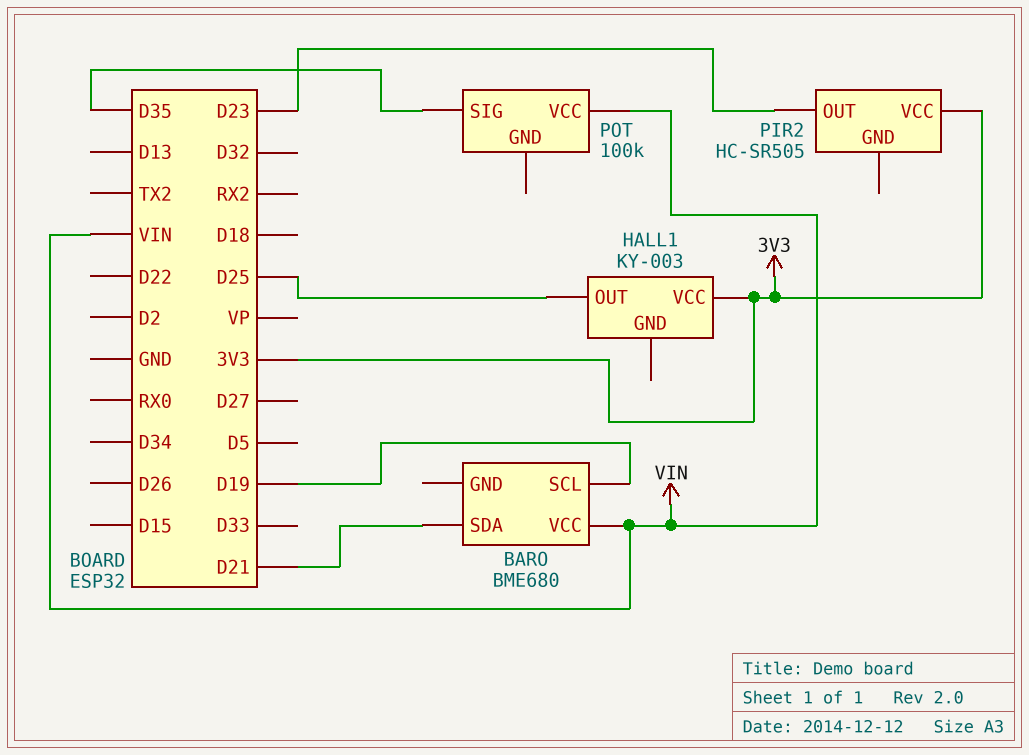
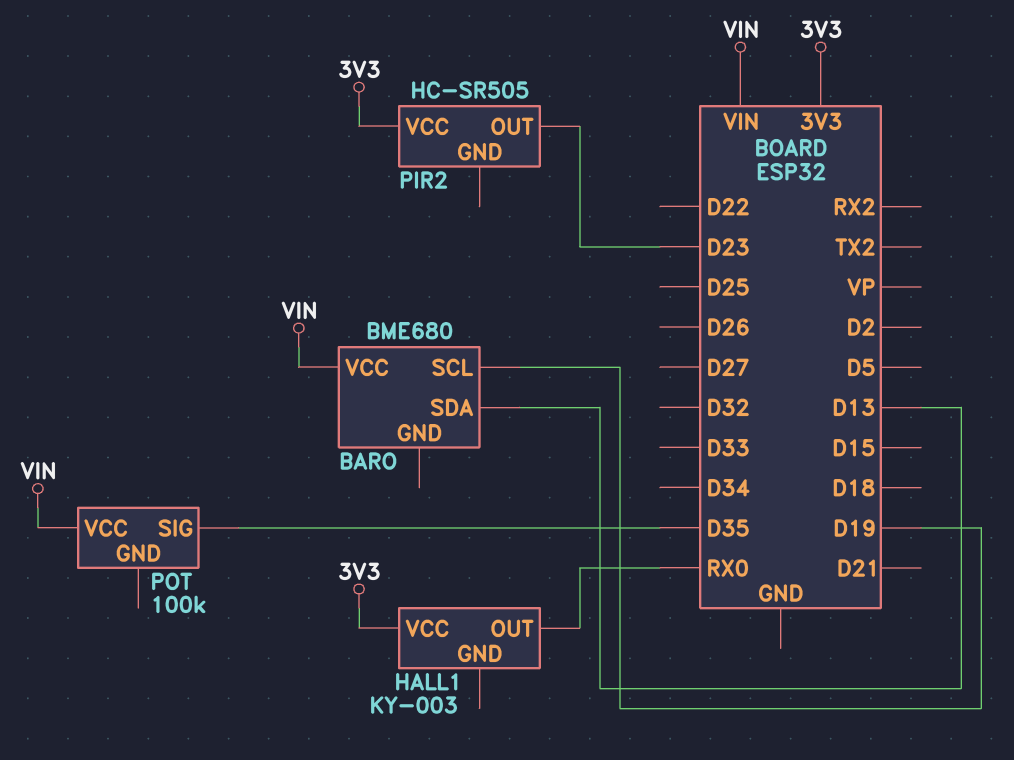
BARO pin SDA: D21 -> D13
HALL1 pin OUT: D25 -> RX0

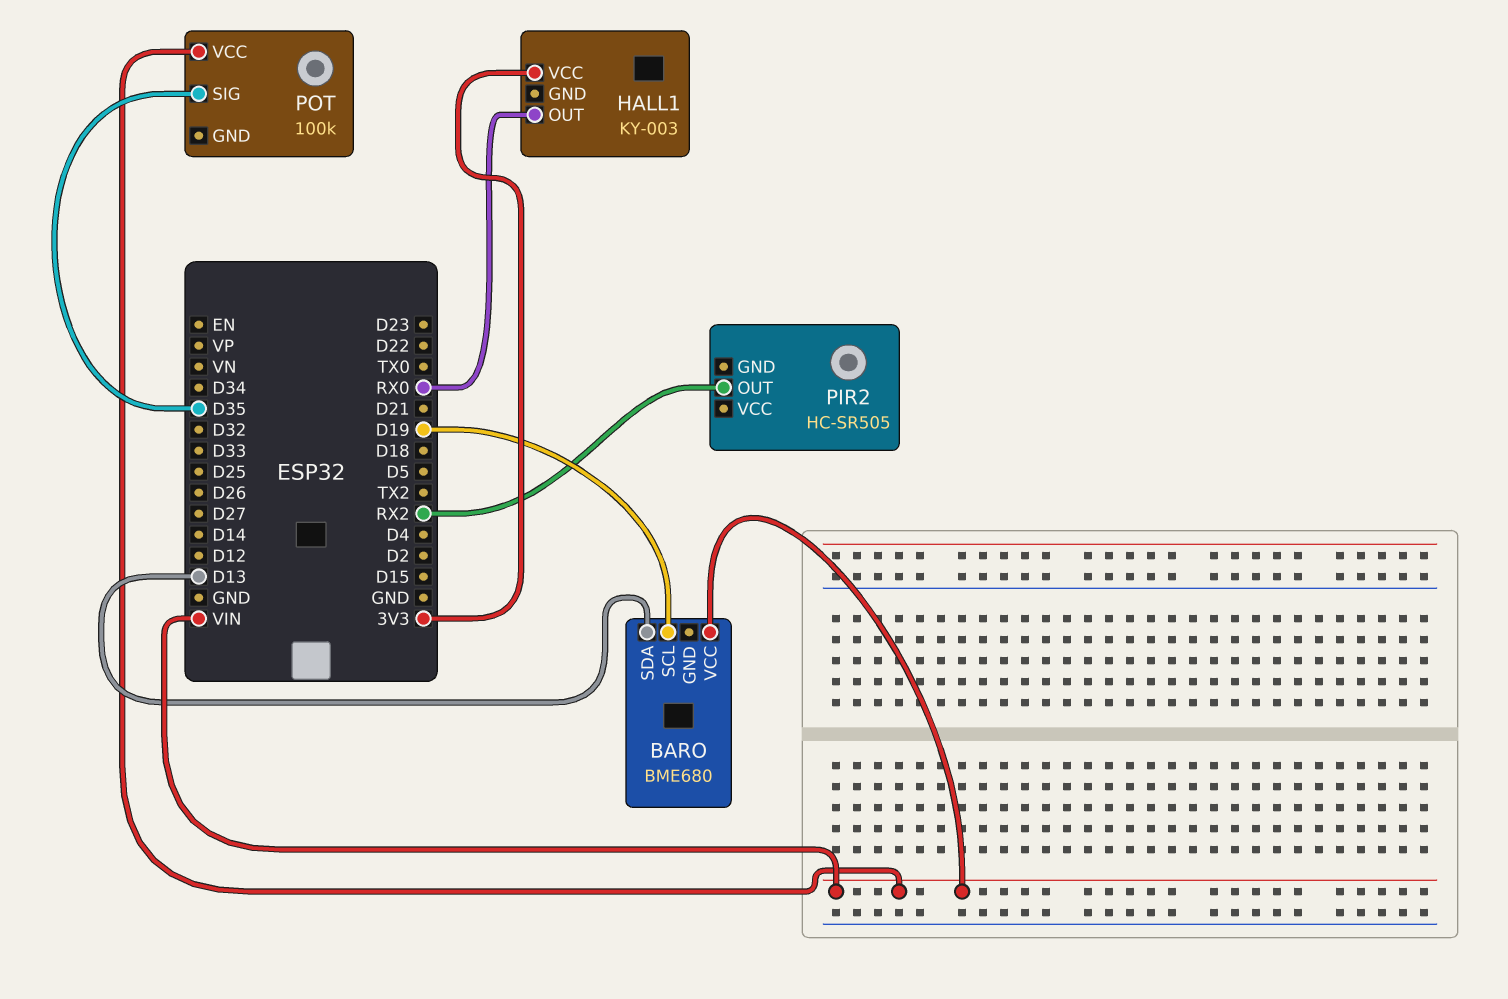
PIR2 pin OUT: D23 -> RX2
PIR2 pin VCC: 3V3 -> none

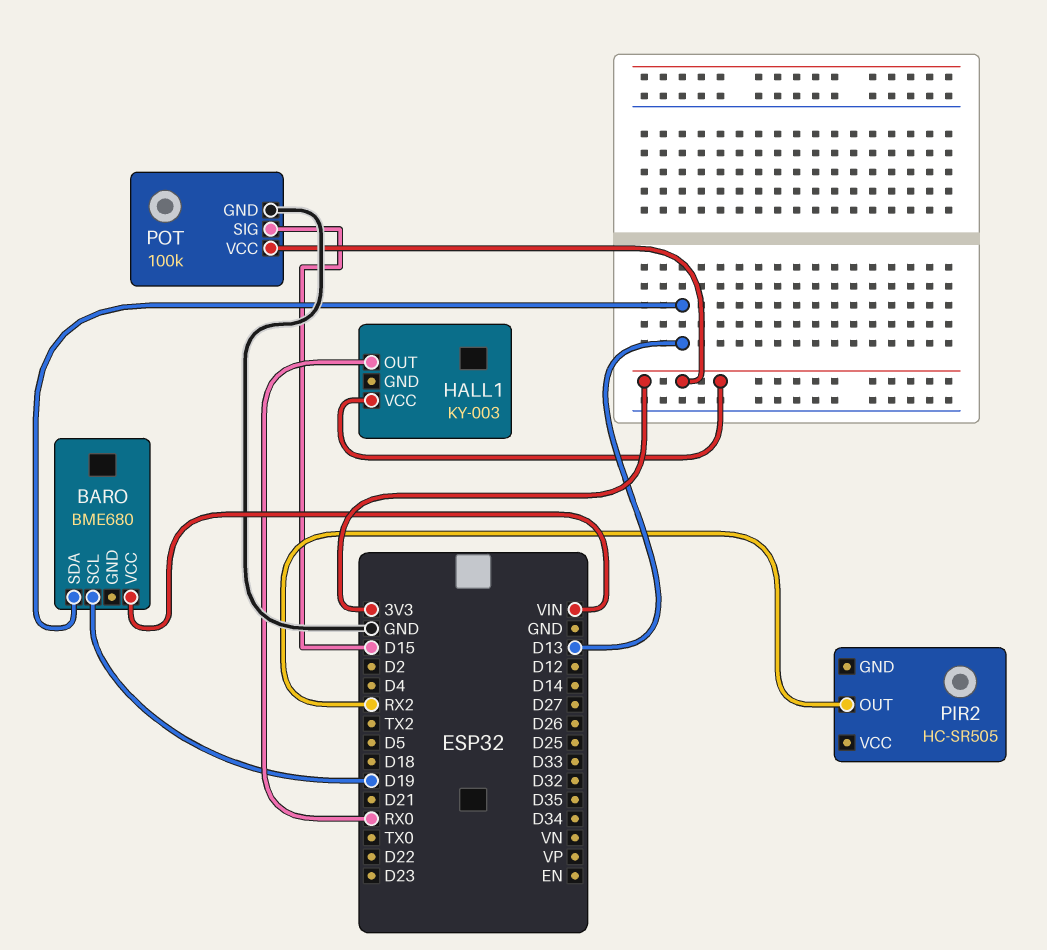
POT pin GND: none -> GND
POT pin SIG: D35 -> D15
POT pin VCC: VIN -> 3V3

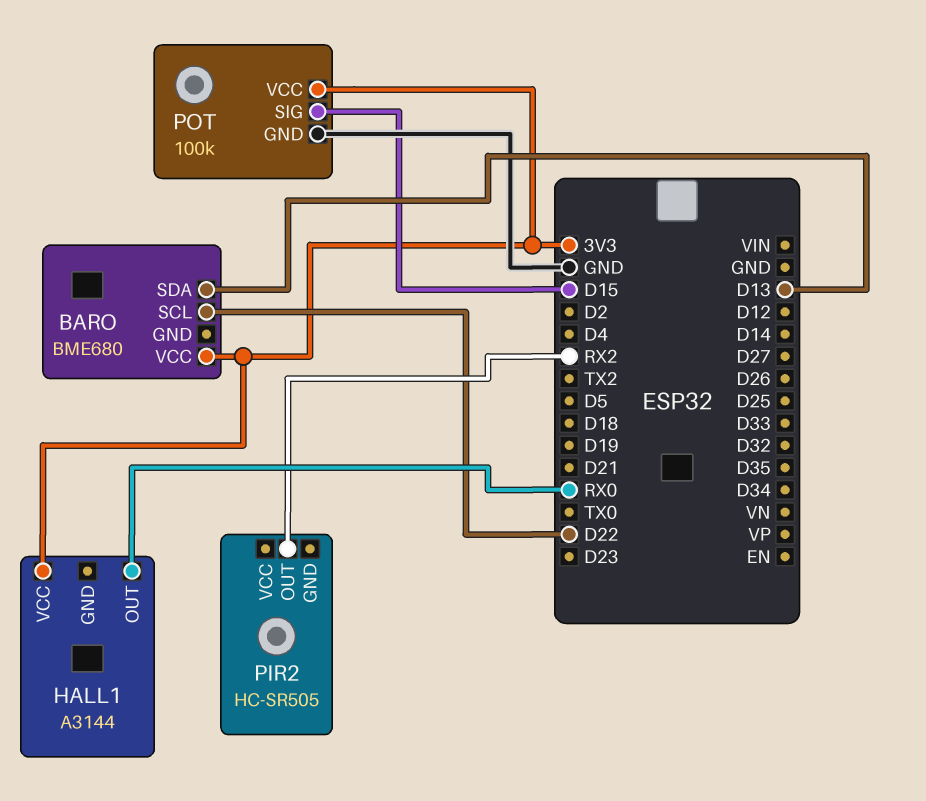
BARO pin SCL: D19 -> D22
BARO pin VCC: VIN -> 3V3
HALL1: KY-003 -> A3144

